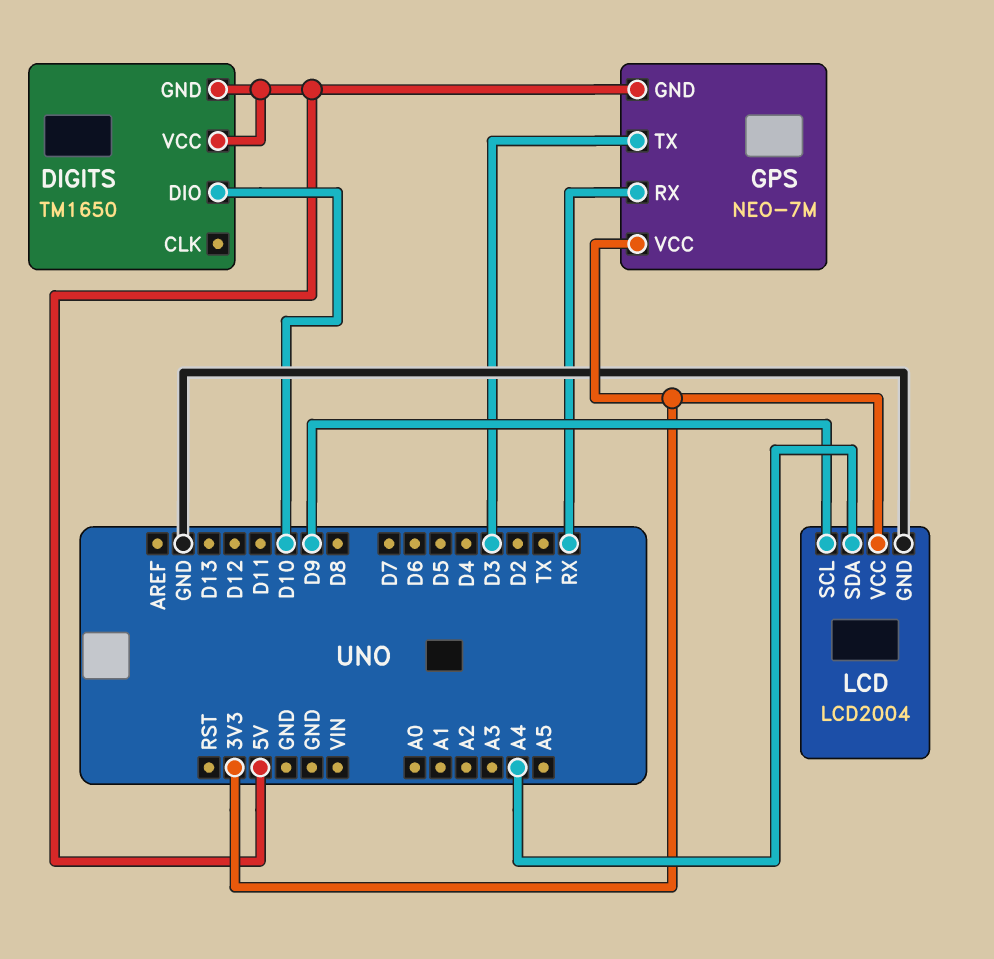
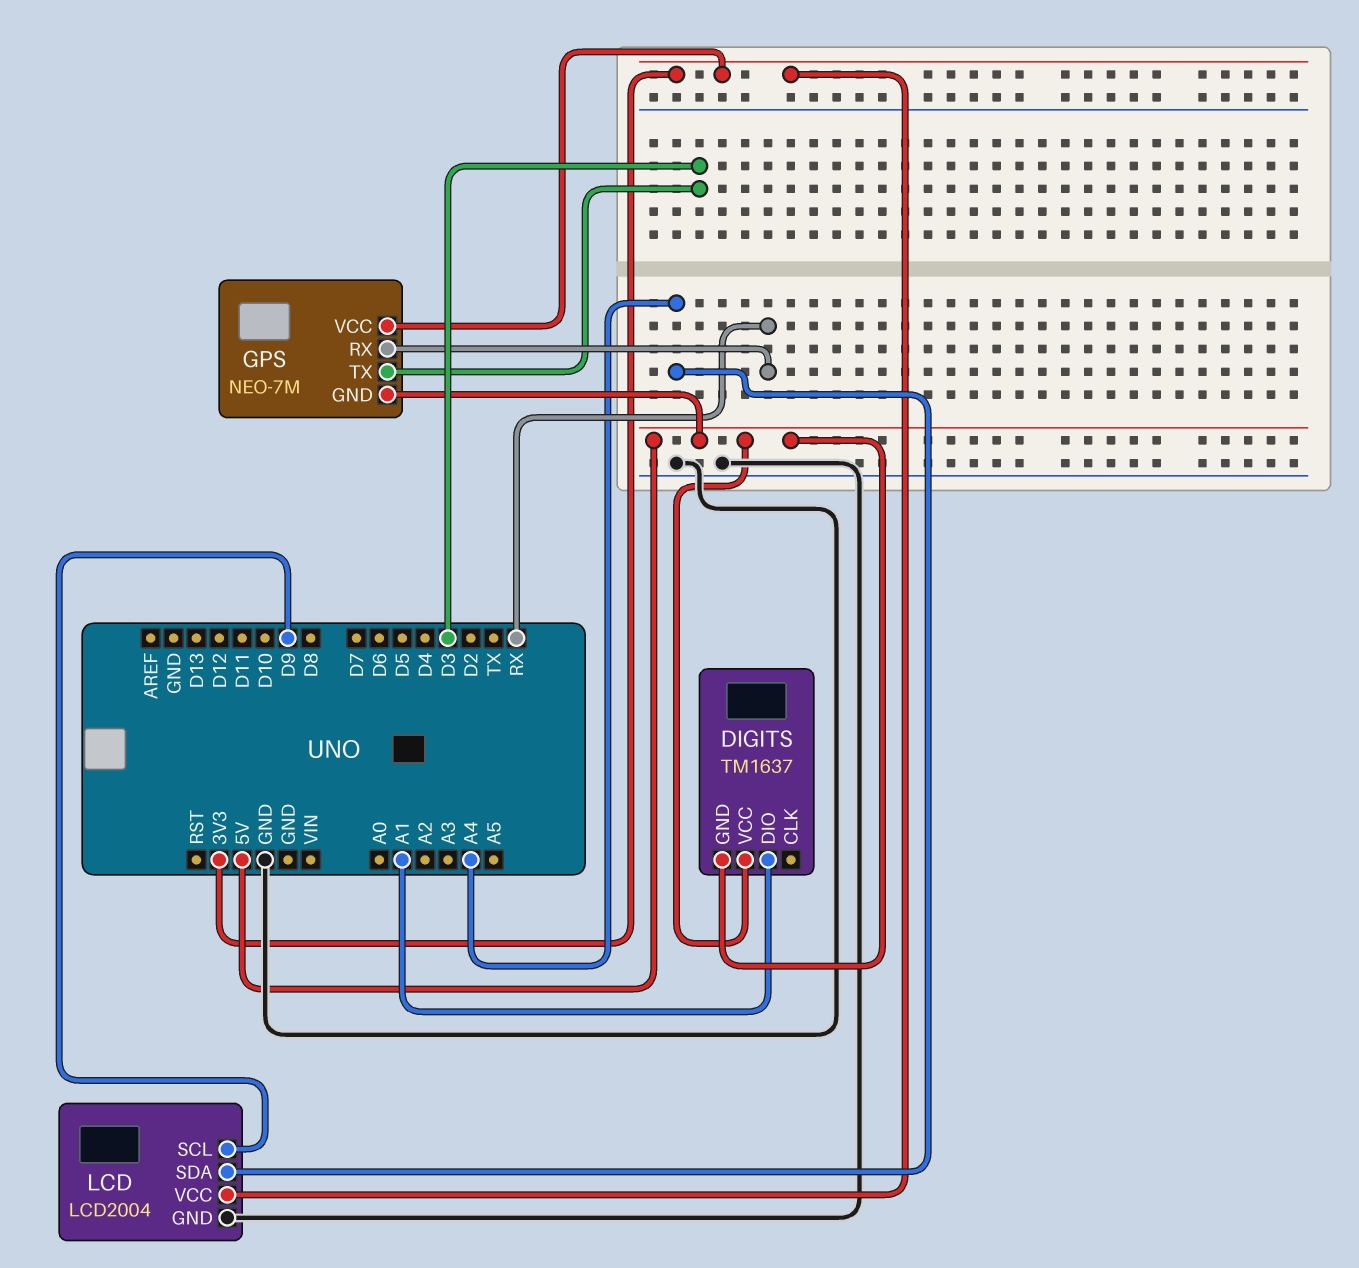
DIGITS: TM1650 -> TM1637
DIGITS pin DIO: D10 -> A1

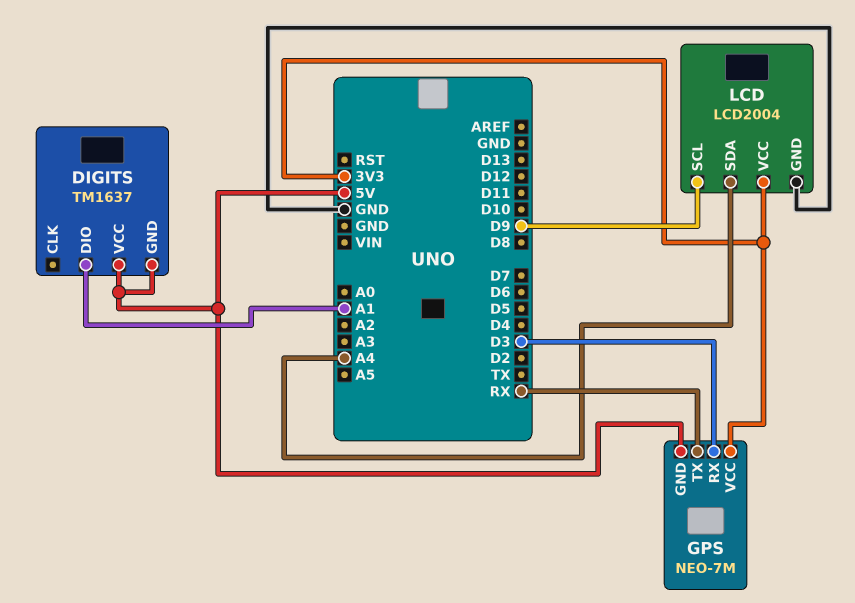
GPS pin RX: RX -> D3
GPS pin TX: D3 -> RX

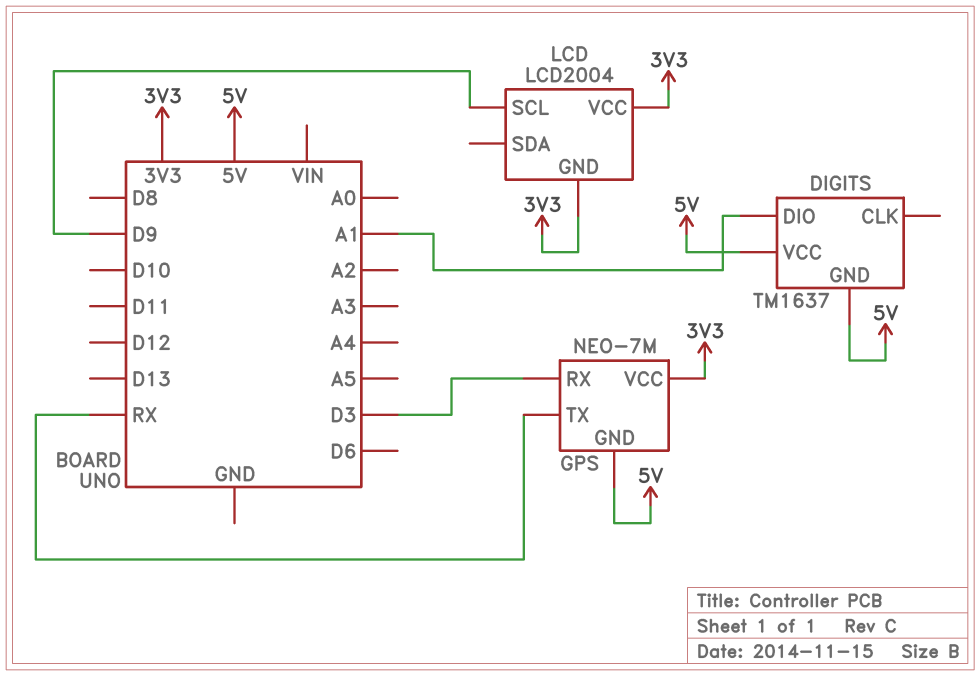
LCD pin GND: GND -> 3V3
LCD pin SDA: A4 -> none

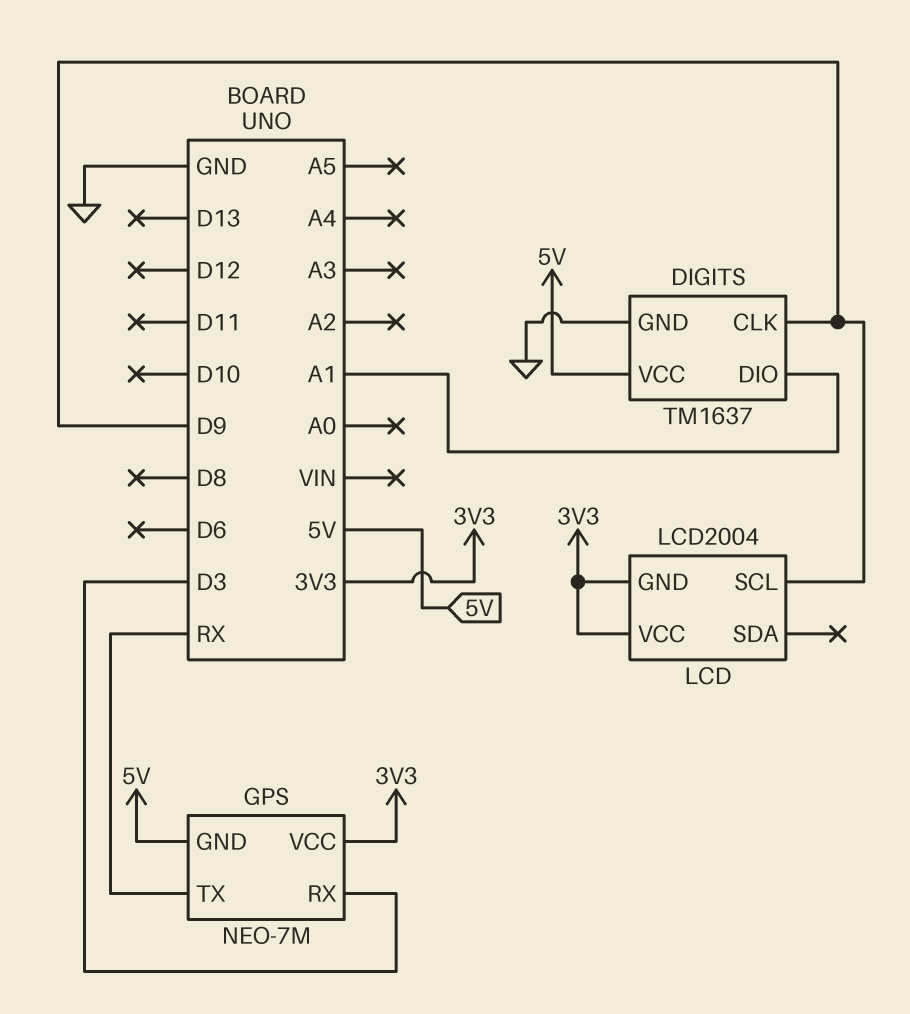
DIGITS pin CLK: none -> D9
DIGITS pin GND: 5V -> GND

